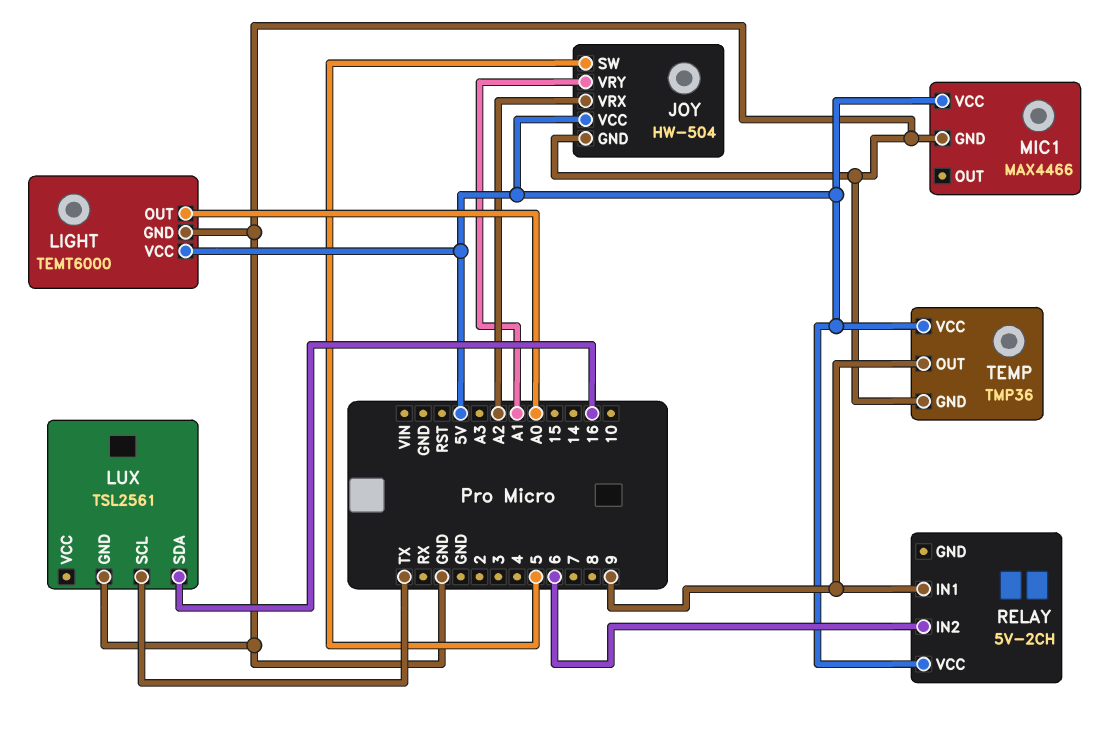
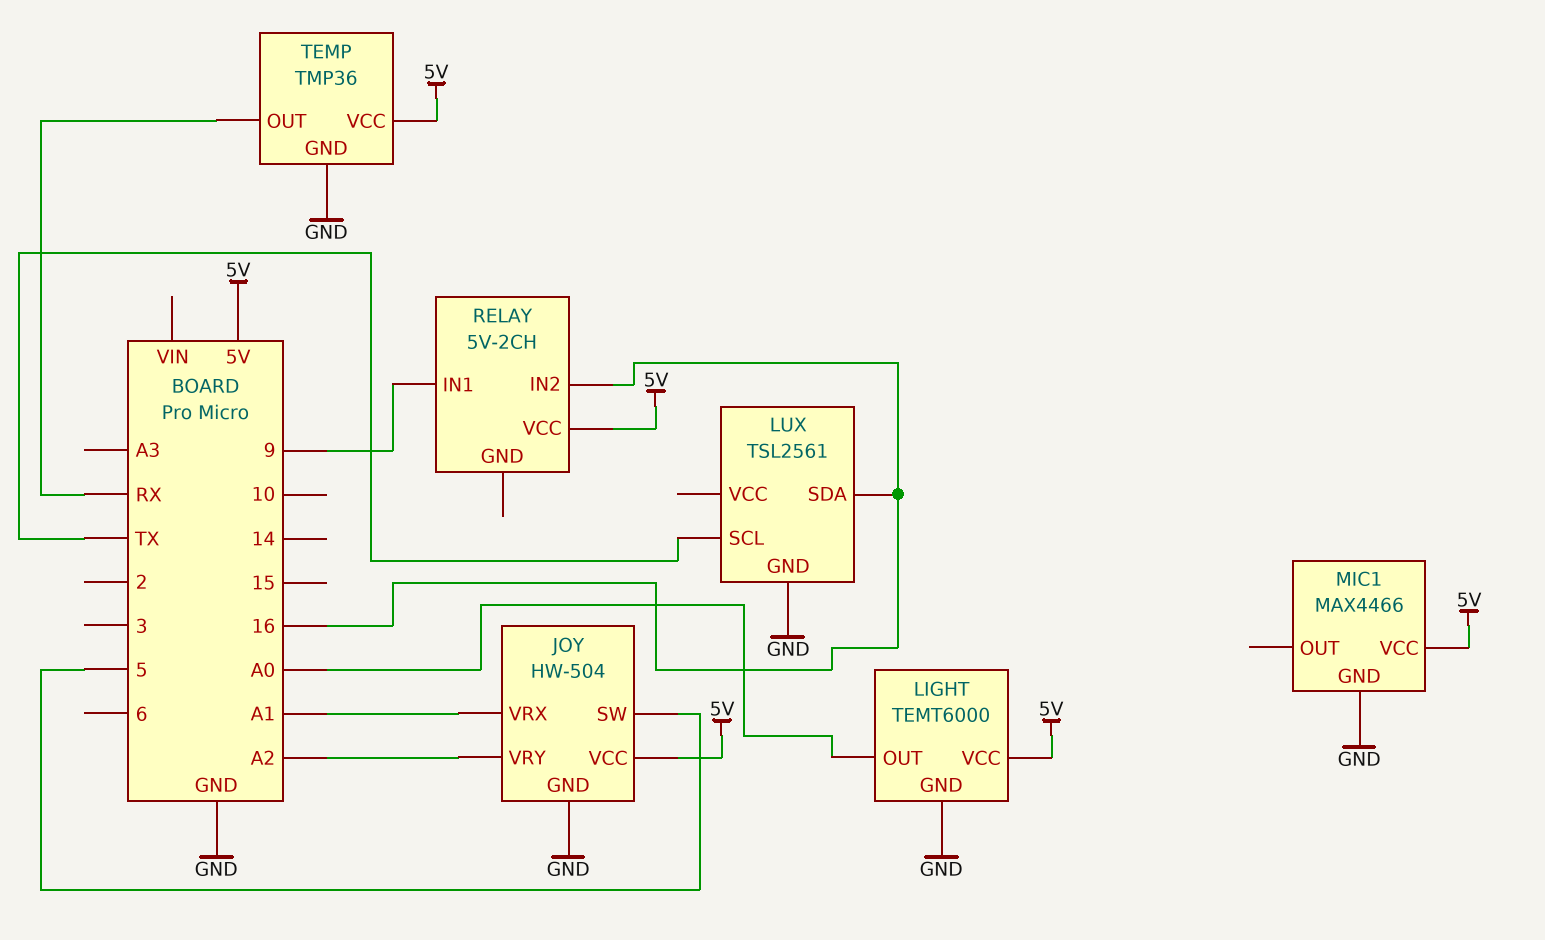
JOY pin VRX: A2 -> A1
JOY pin VRY: A1 -> A2
RELAY pin IN2: 6 -> 16
TEMP pin OUT: 9 -> RX

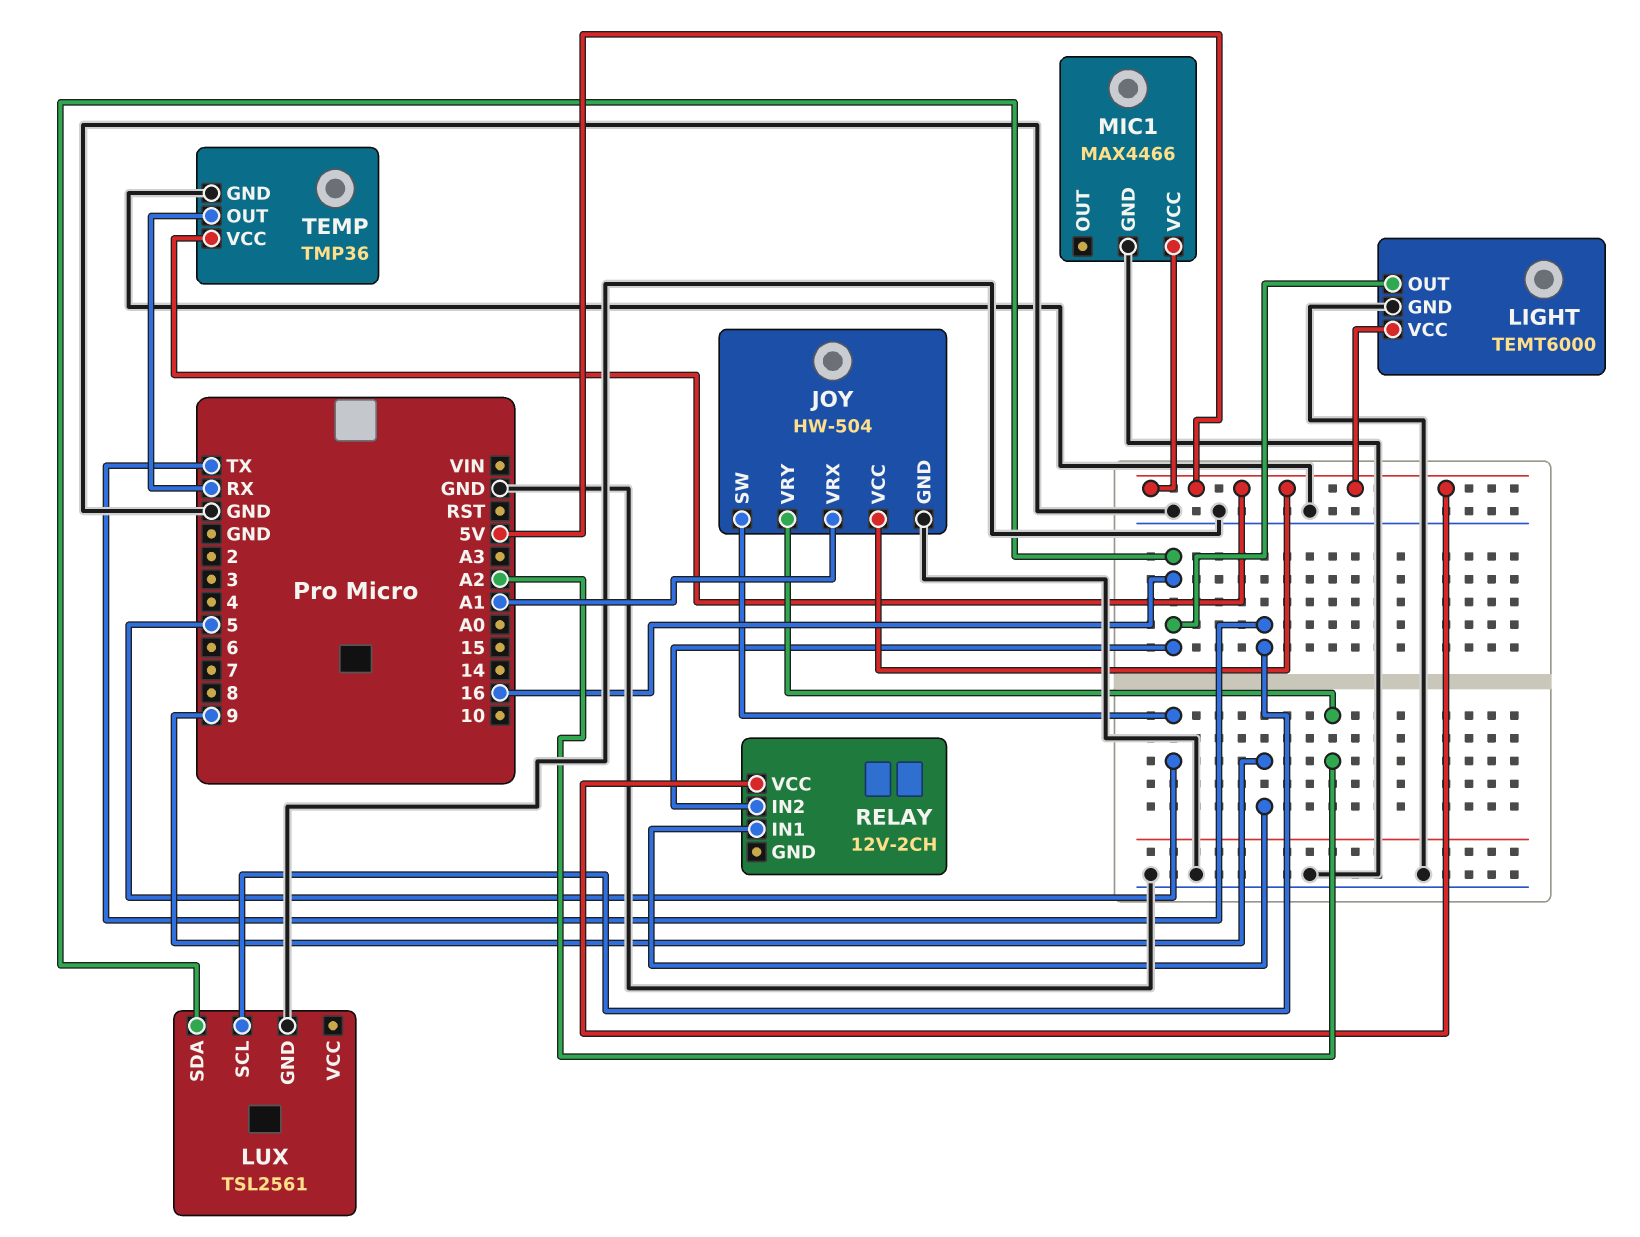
LIGHT pin OUT: A0 -> 16
RELAY: 5V-2CH -> 12V-2CH

